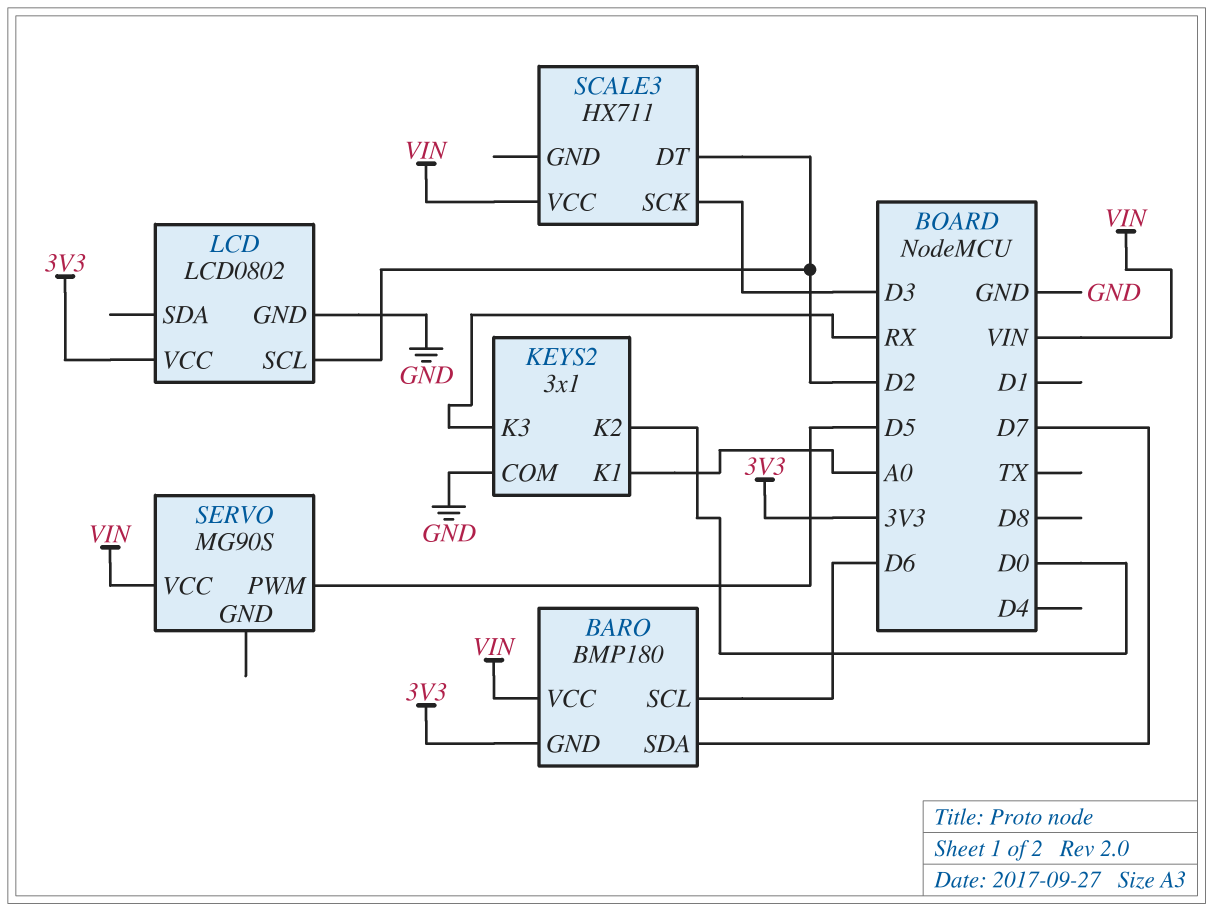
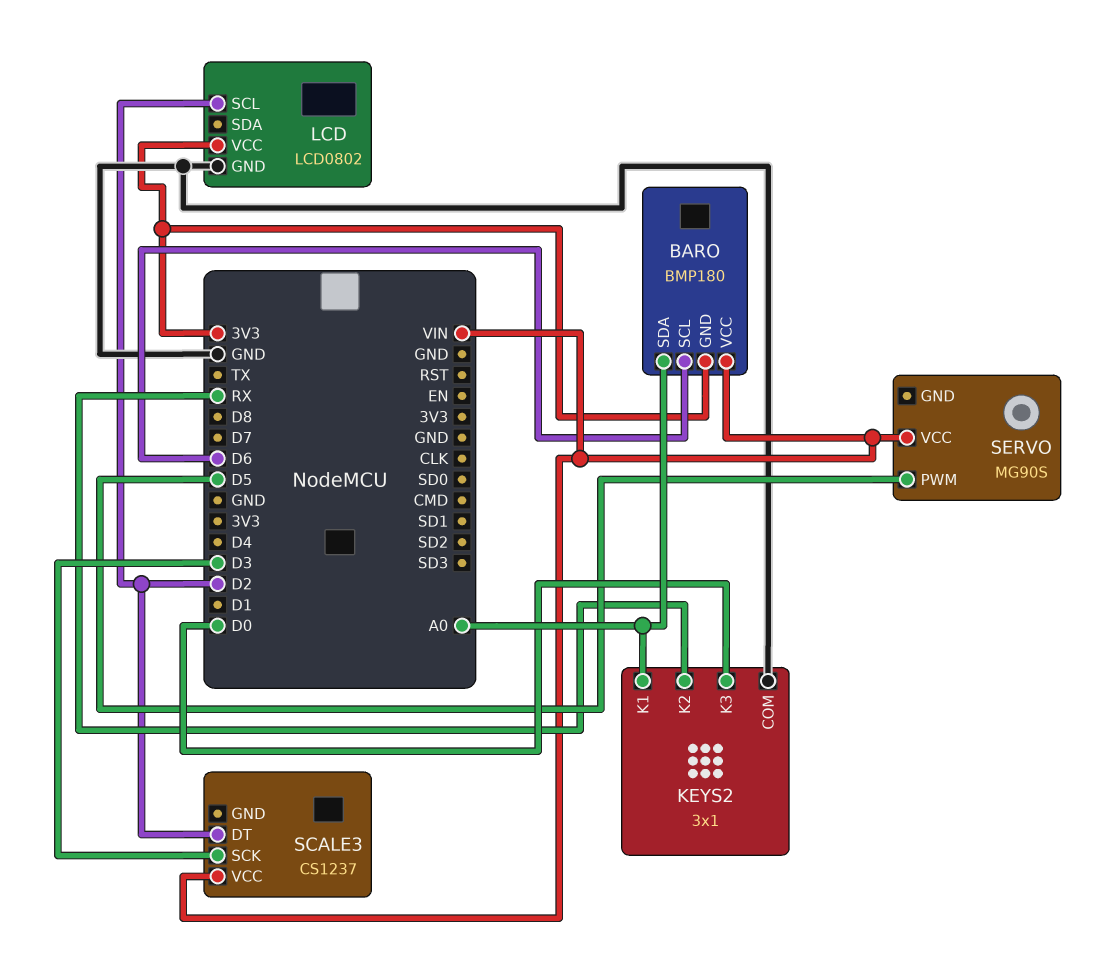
BARO pin SDA: D7 -> A0
KEYS2 pin K2: D0 -> RX
KEYS2 pin K3: RX -> D0
SCALE3: HX711 -> CS1237

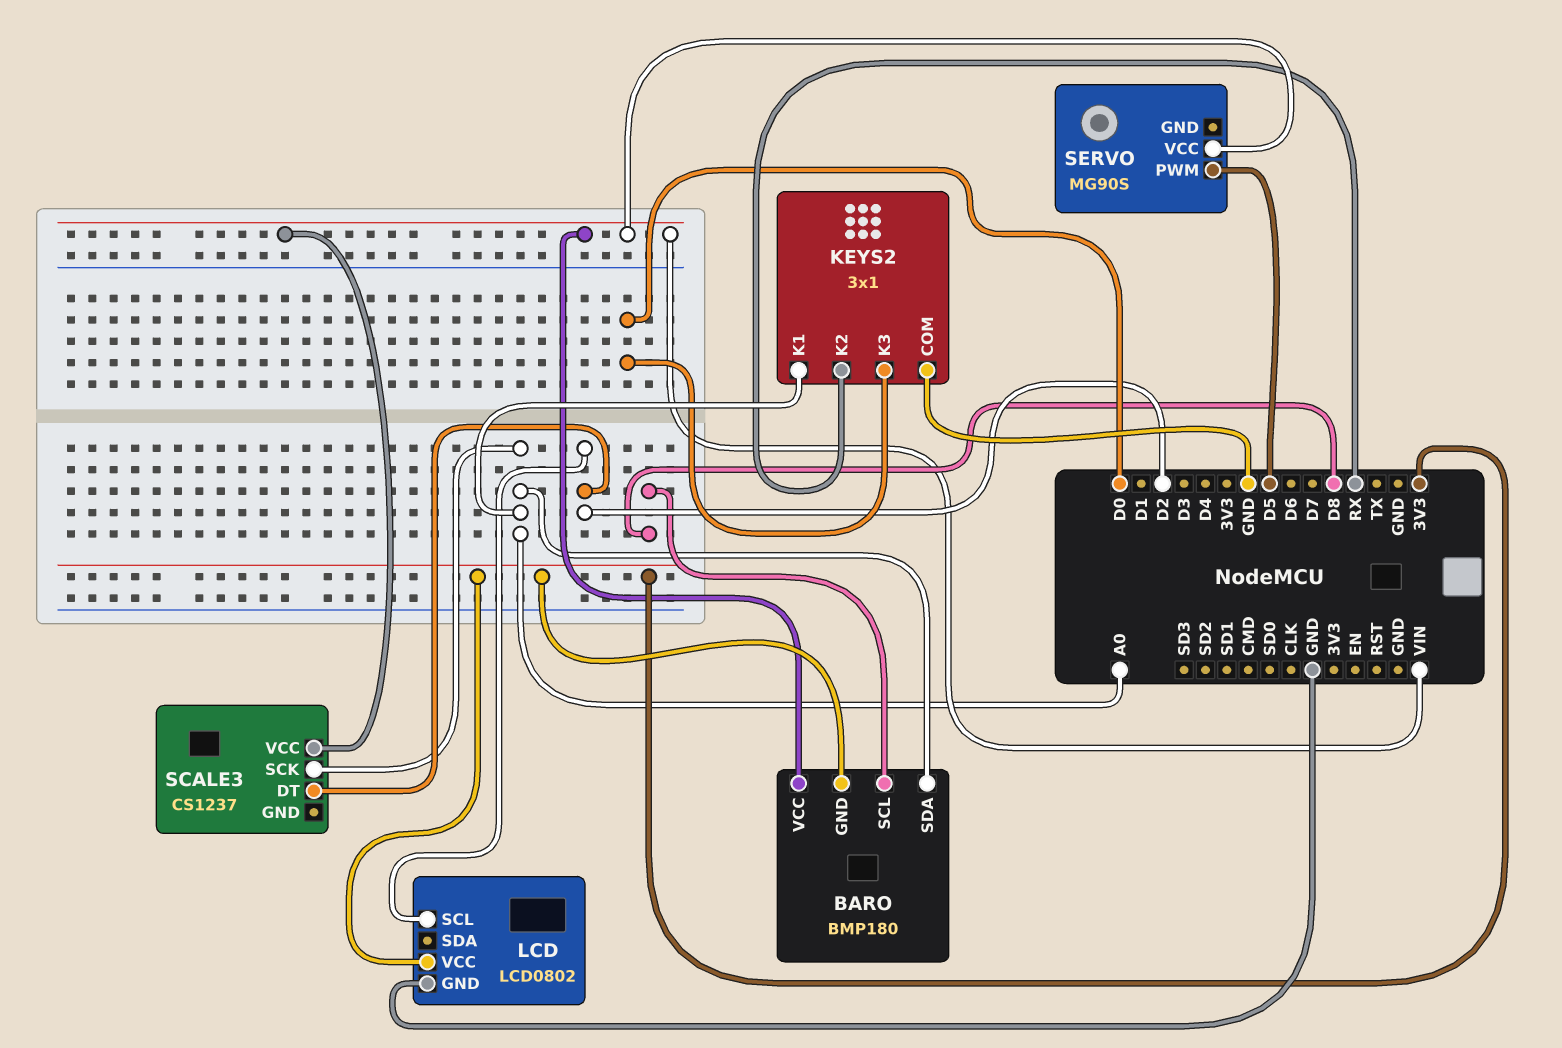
BARO pin SCL: D6 -> D8
SCALE3 pin SCK: D3 -> A0

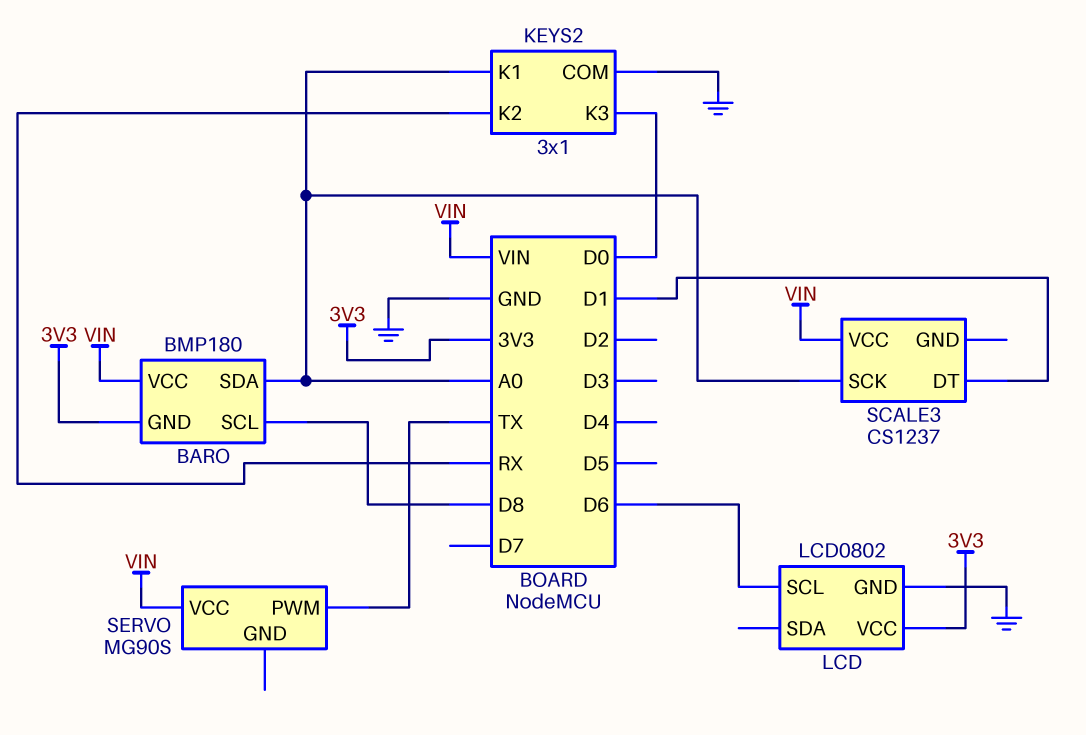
LCD pin SCL: D2 -> D6
SCALE3 pin DT: D2 -> D1
SERVO pin PWM: D5 -> TX

